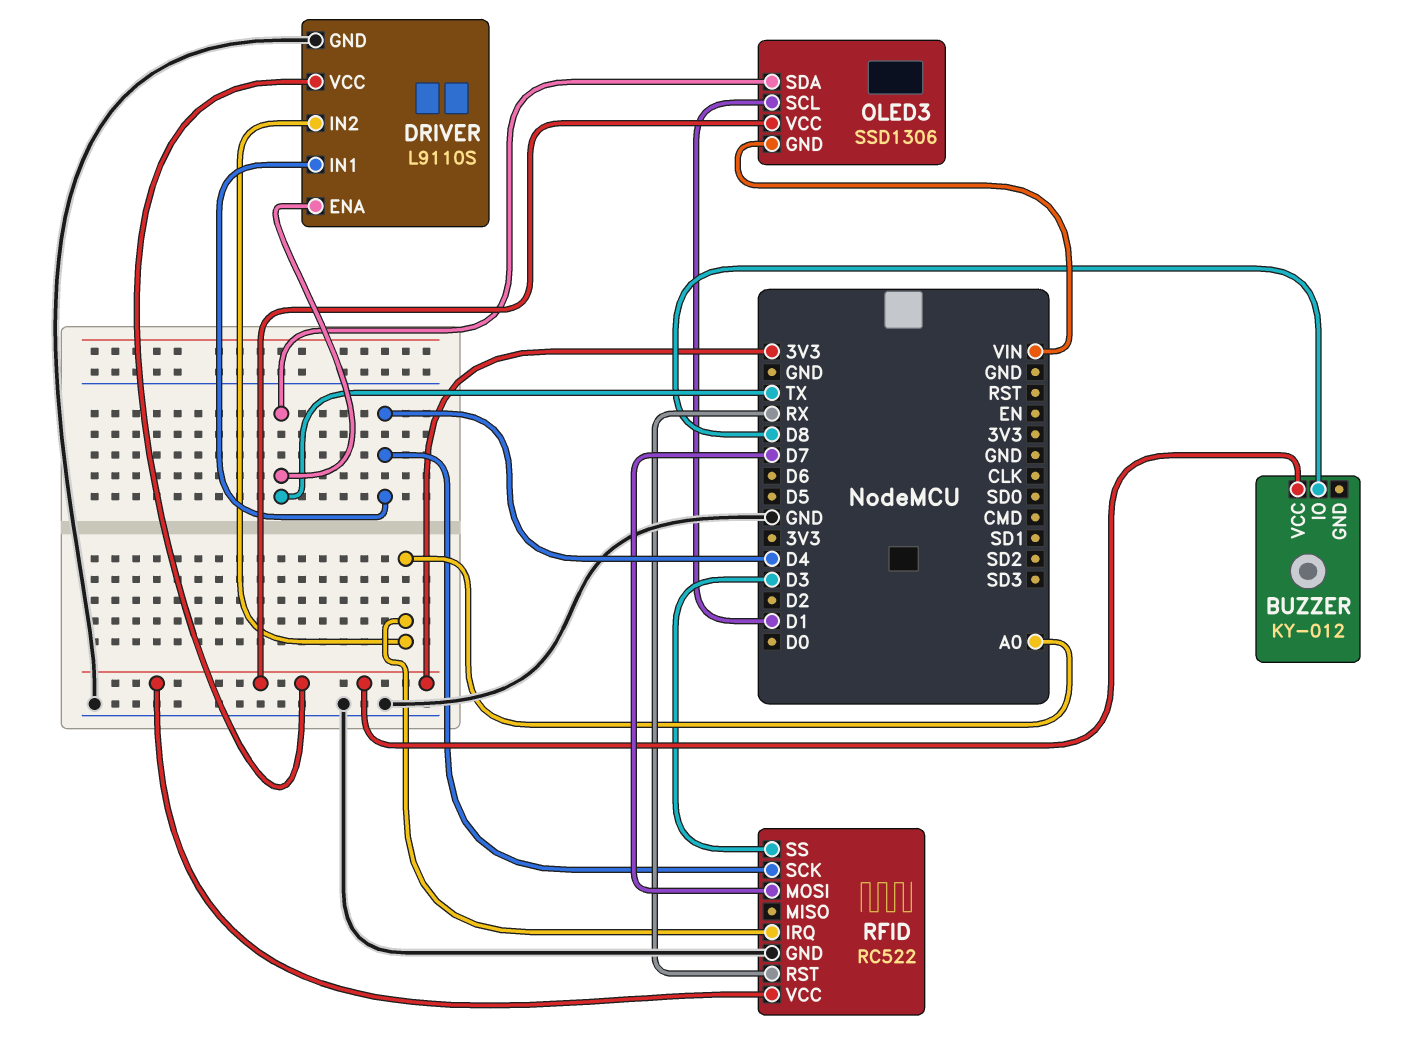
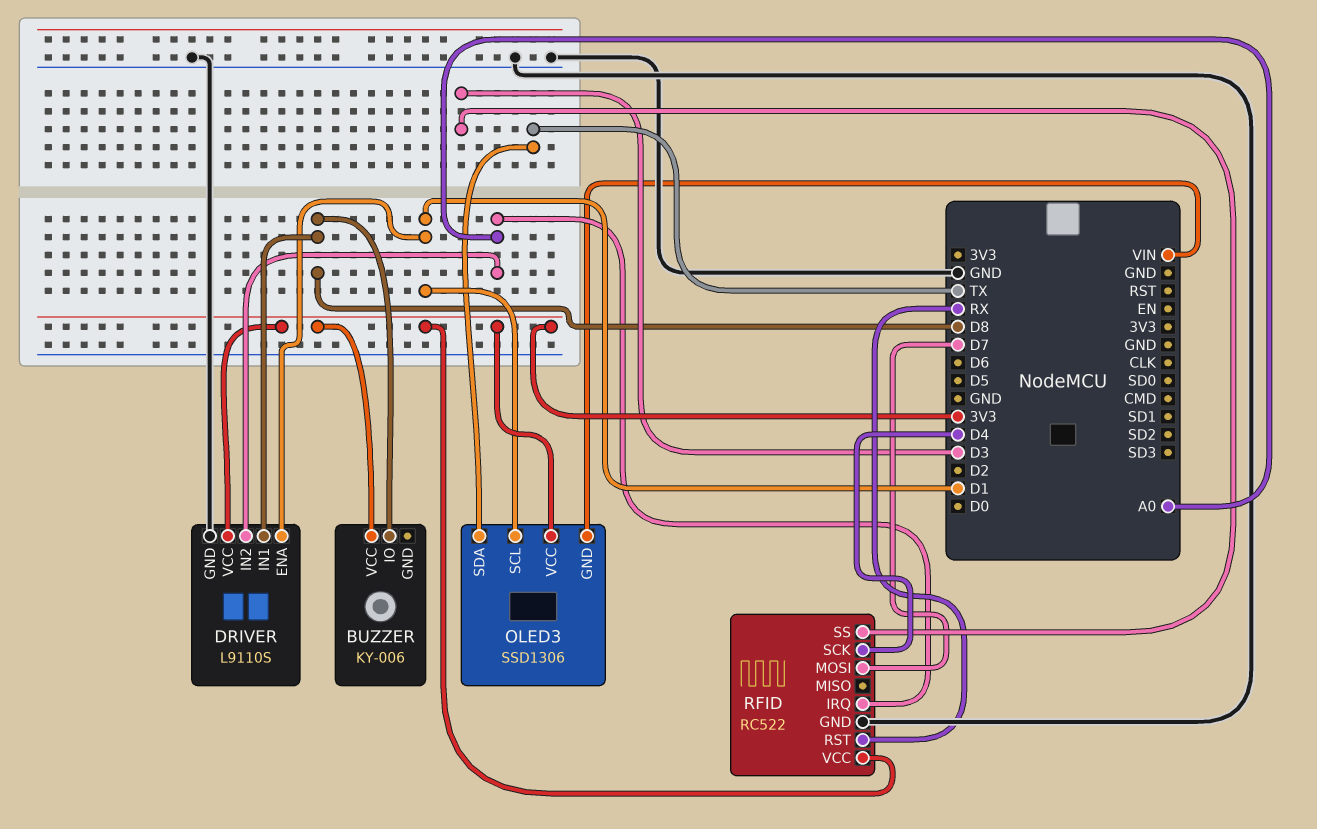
BUZZER: KY-012 -> KY-006
DRIVER pin ENA: TX -> D1
DRIVER pin IN1: D4 -> D8

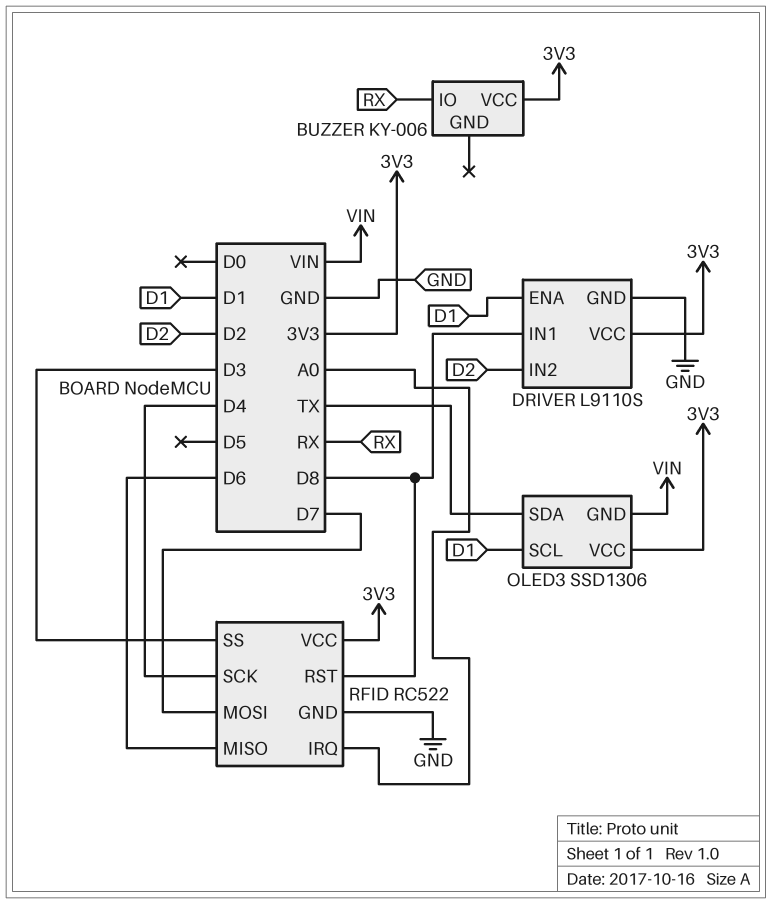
BUZZER pin IO: D8 -> RX
DRIVER pin IN2: A0 -> D2
RFID pin MISO: none -> D6
RFID pin RST: RX -> D8

